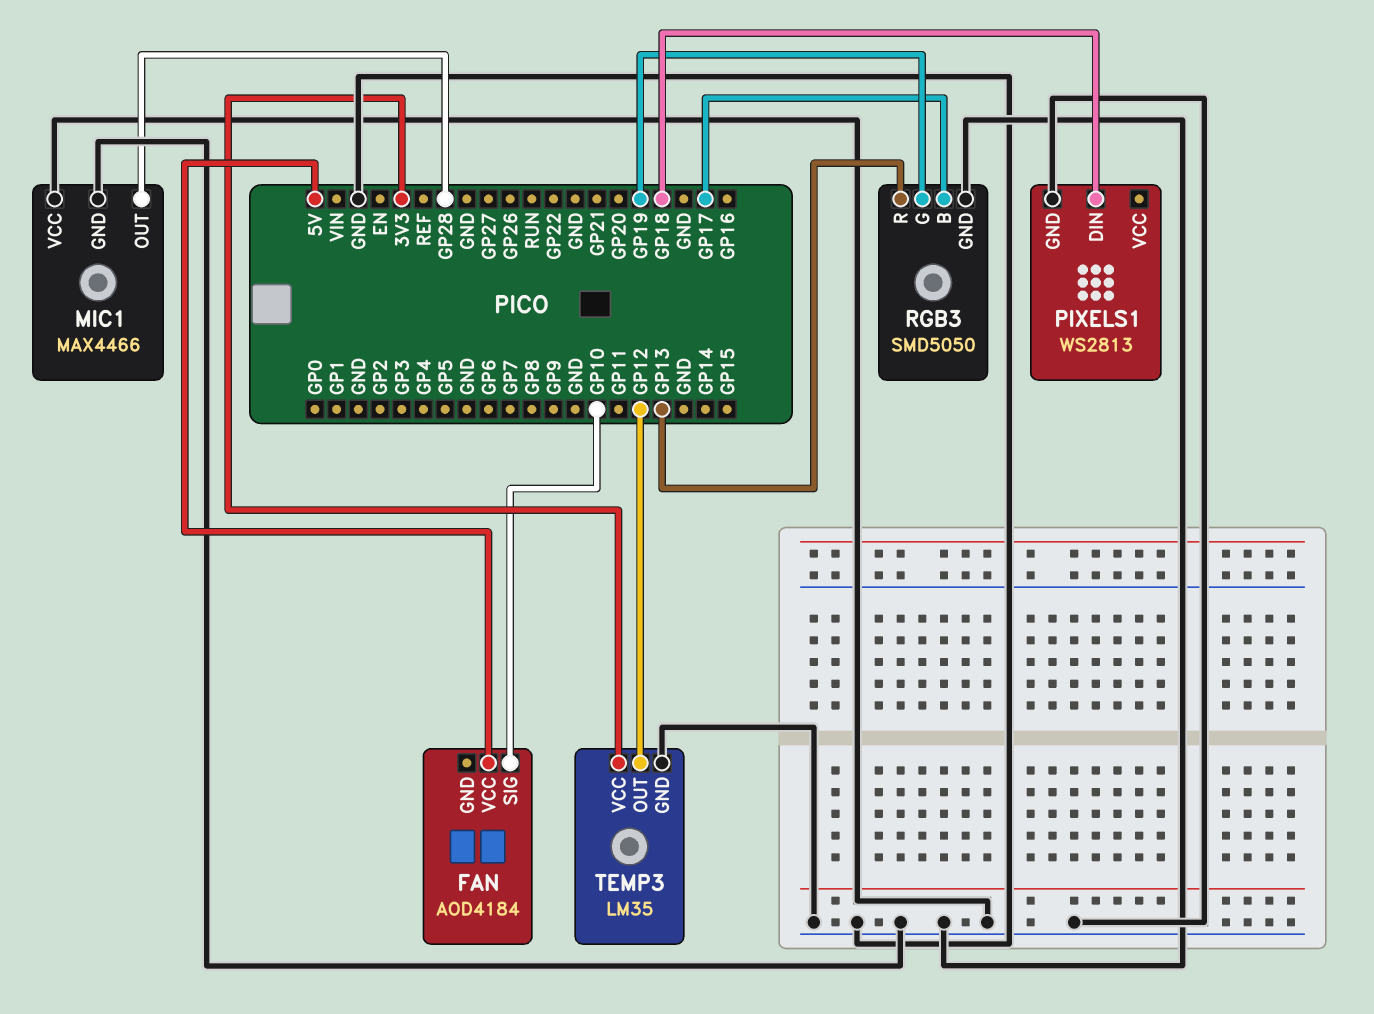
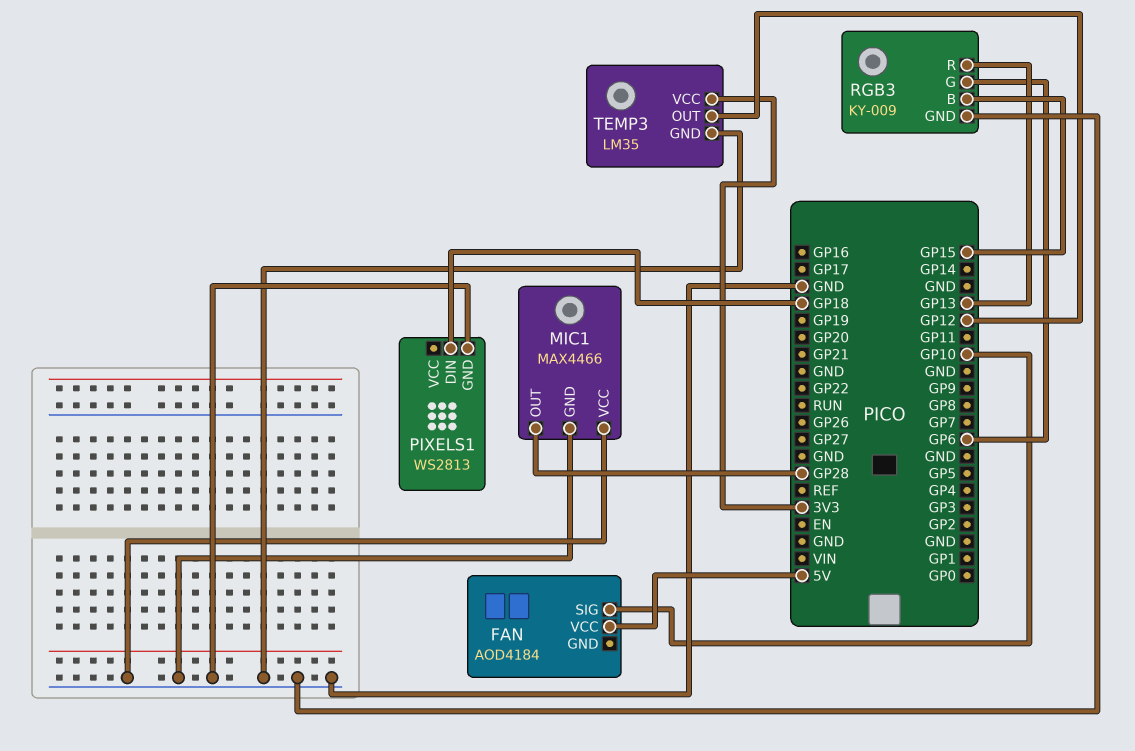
RGB3: SMD5050 -> KY-009
RGB3 pin B: GP17 -> GP15
RGB3 pin G: GP19 -> GP6

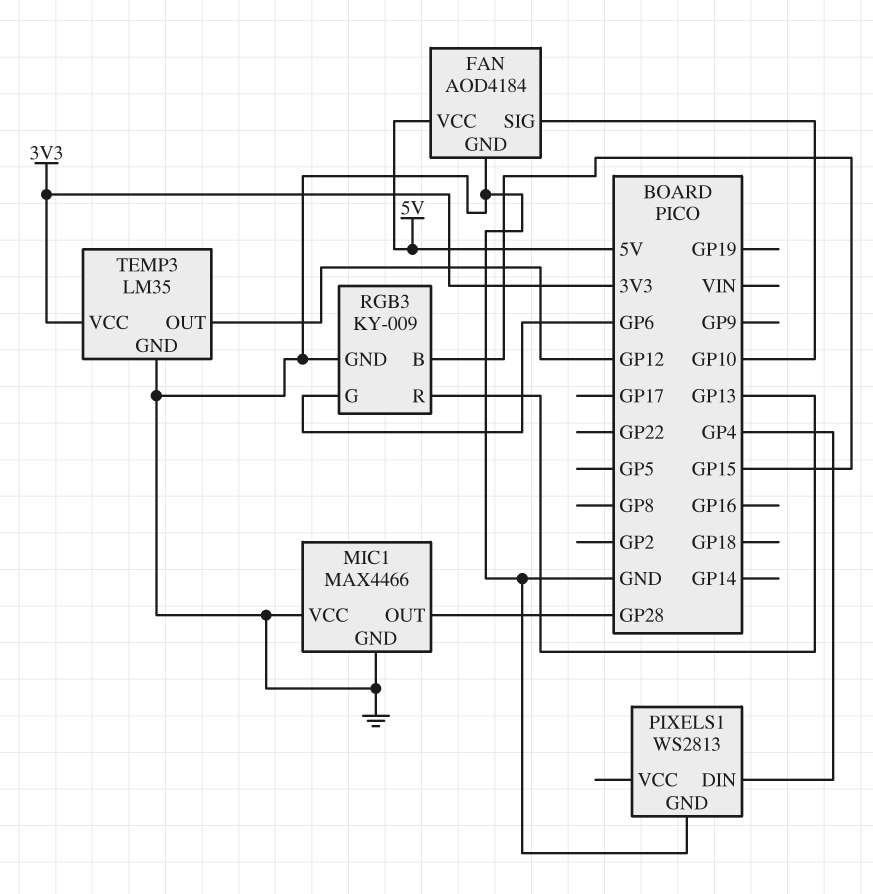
FAN pin GND: none -> GND
PIXELS1 pin DIN: GP18 -> GP4

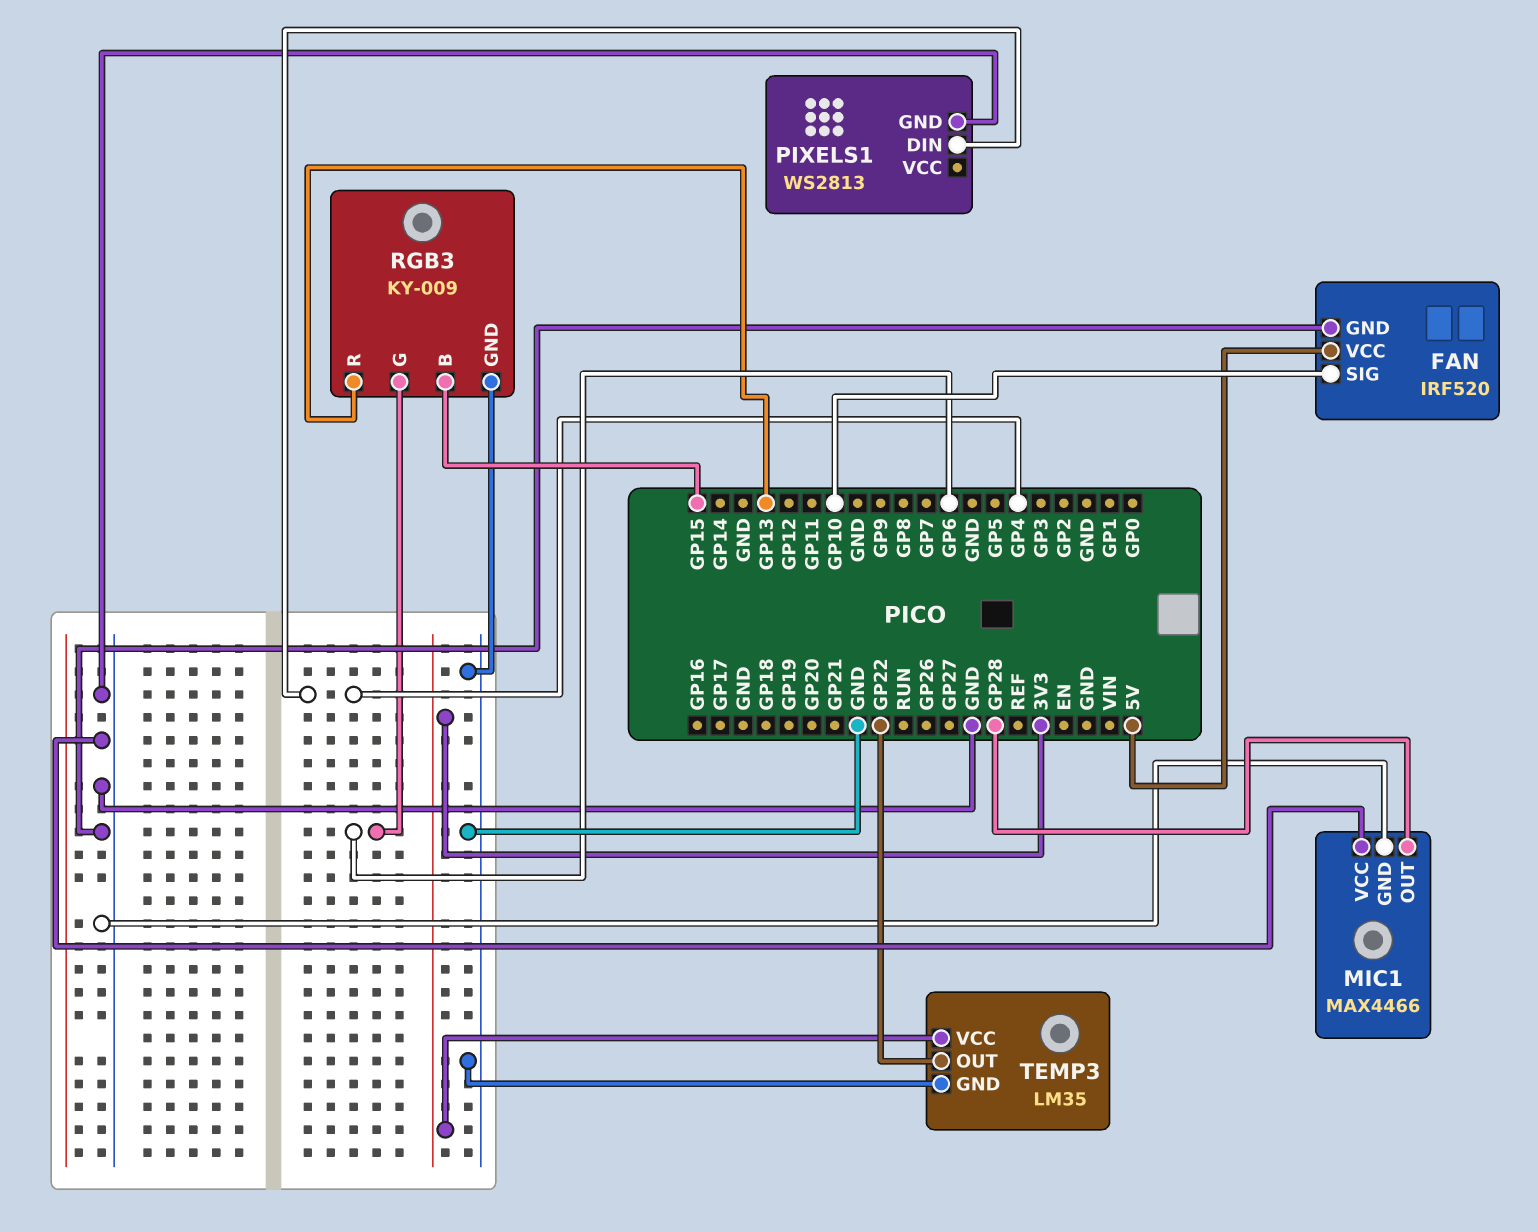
FAN: AOD4184 -> IRF520
TEMP3 pin OUT: GP12 -> GP22

